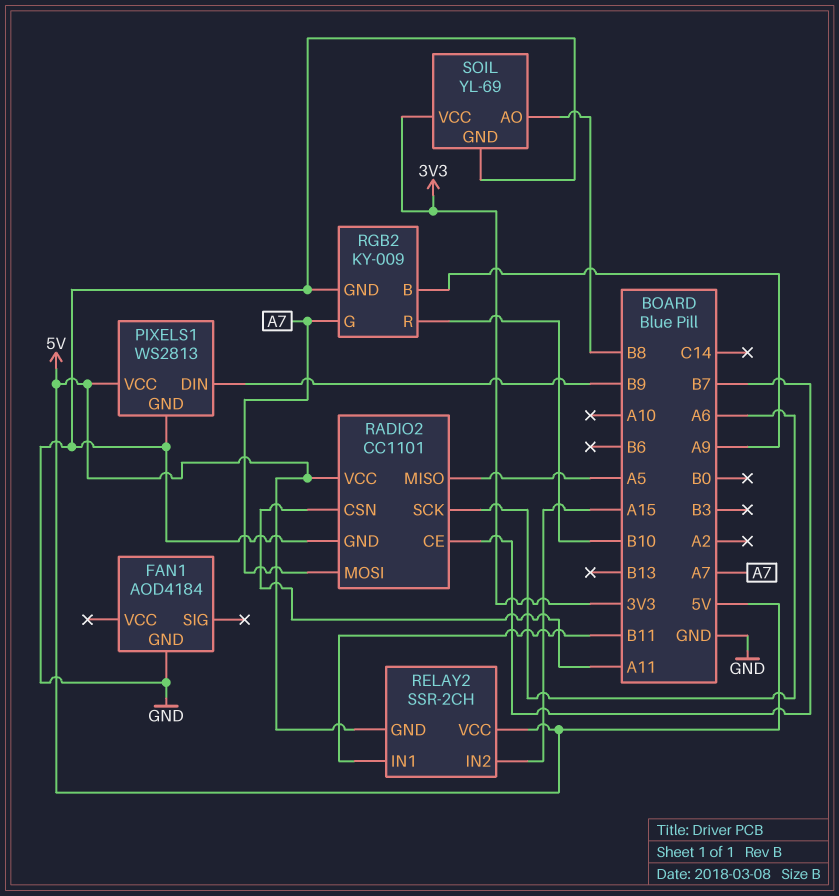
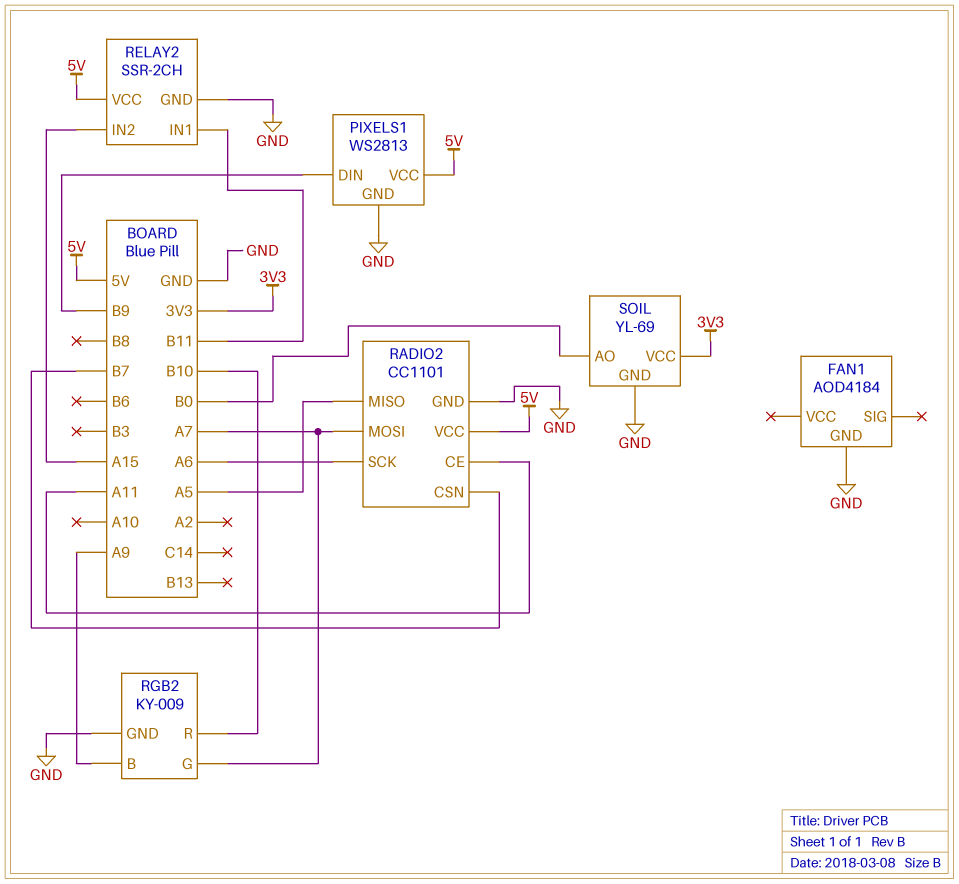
RADIO2 pin CE: B7 -> A11
RADIO2 pin CSN: A11 -> B7
RELAY2 pin GND: 5V -> GND
SOIL pin AO: B8 -> B0

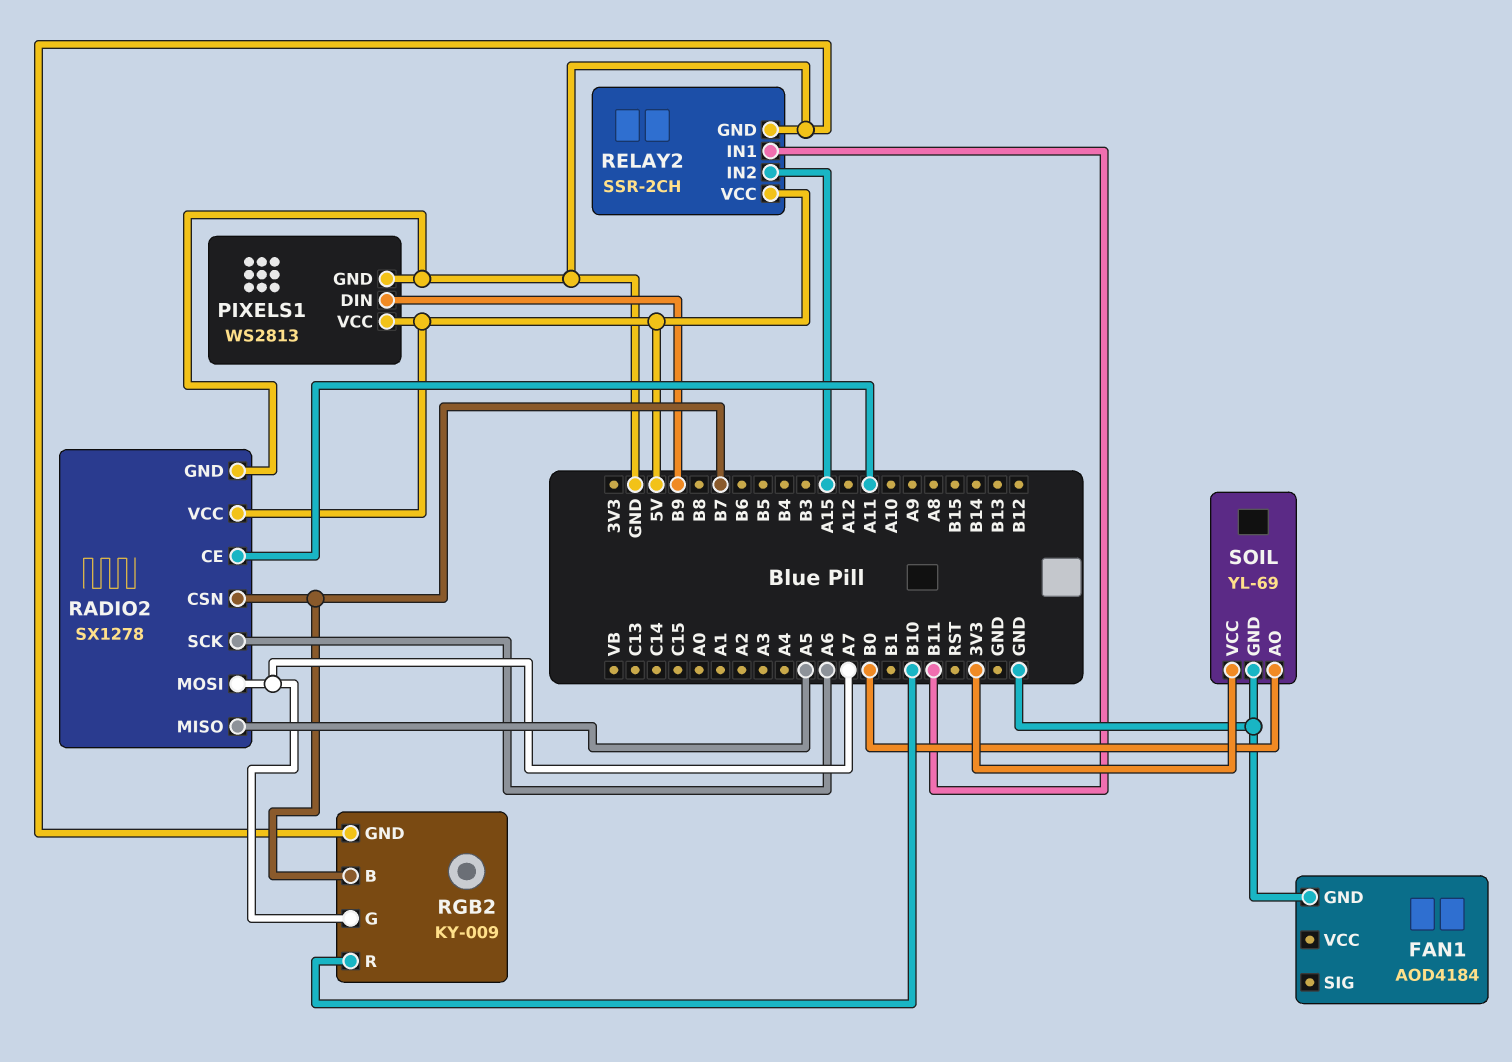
RADIO2: CC1101 -> SX1278
RGB2 pin B: A9 -> B7

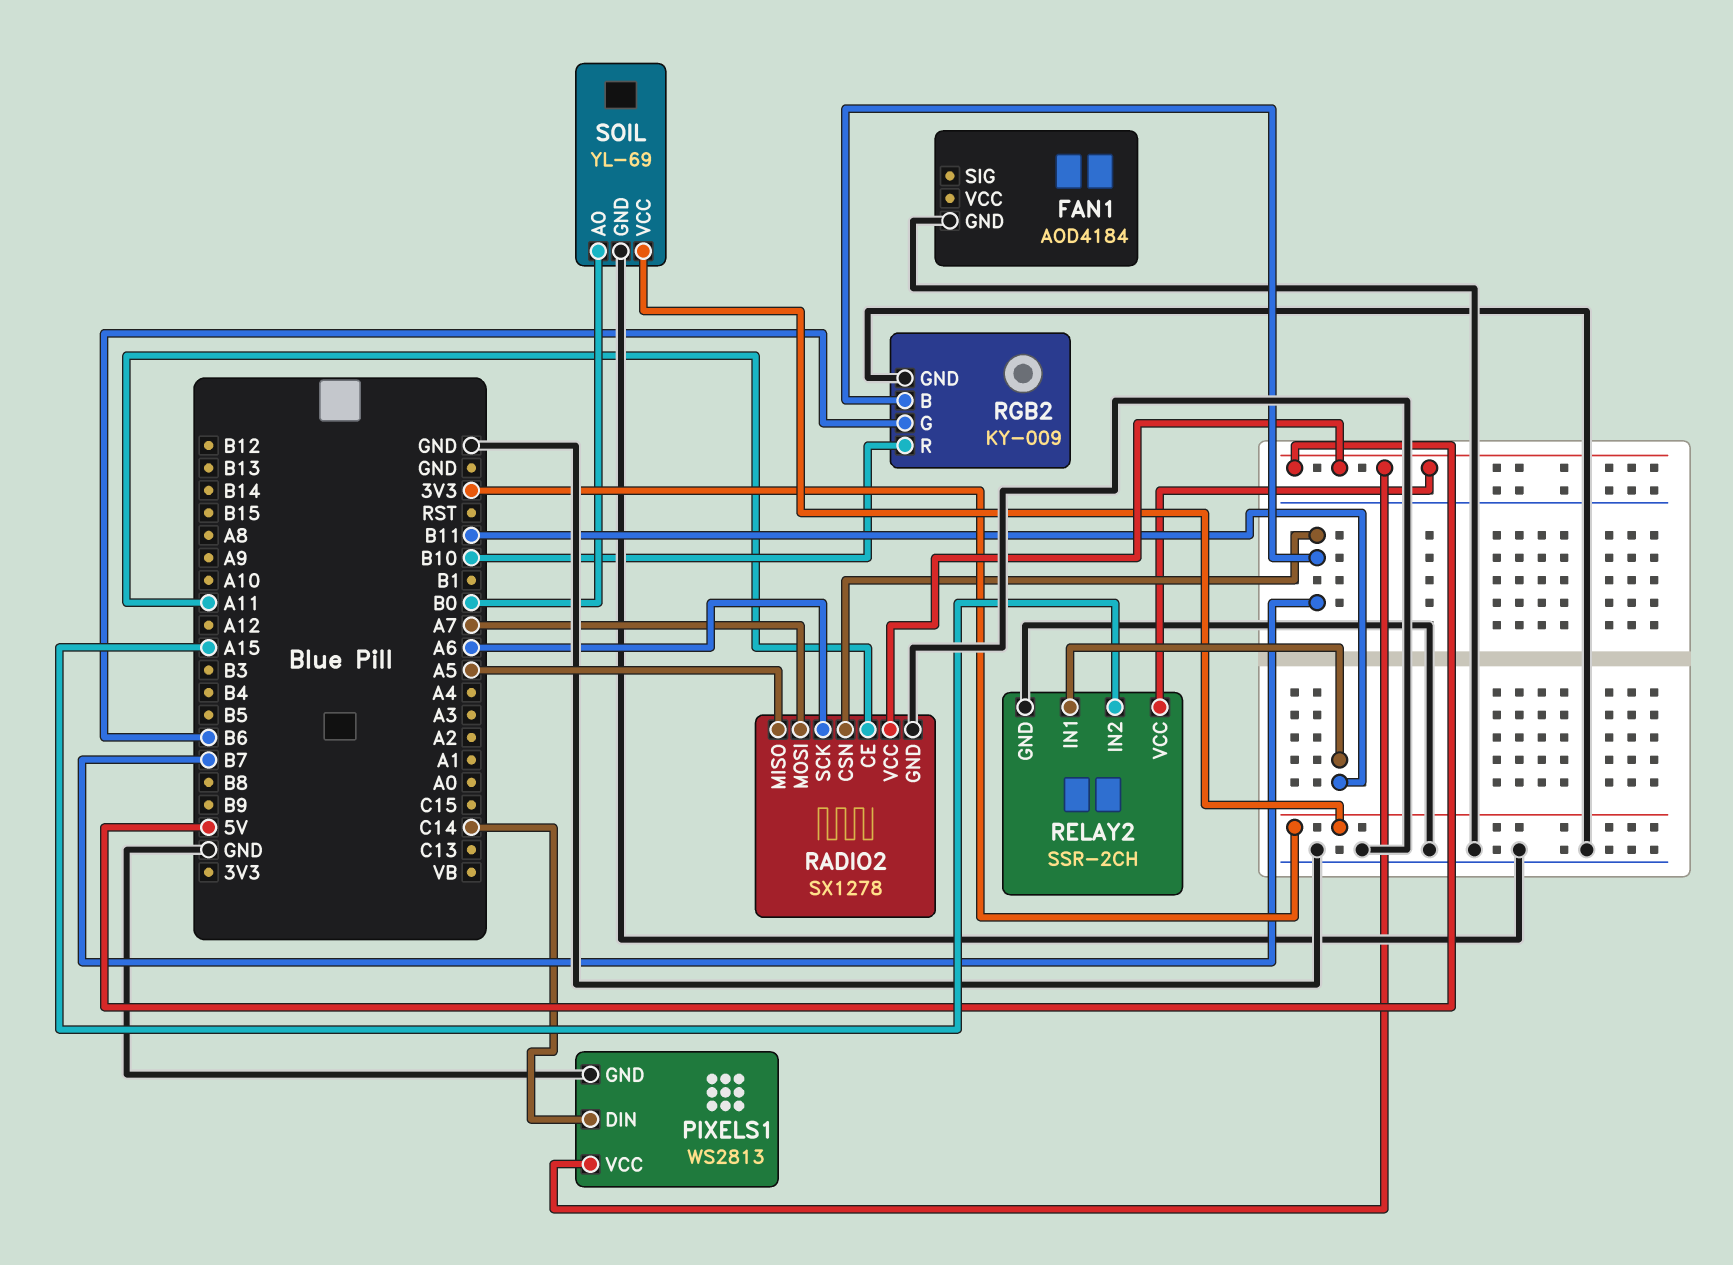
PIXELS1 pin DIN: B9 -> C14
RGB2 pin G: A7 -> B6

